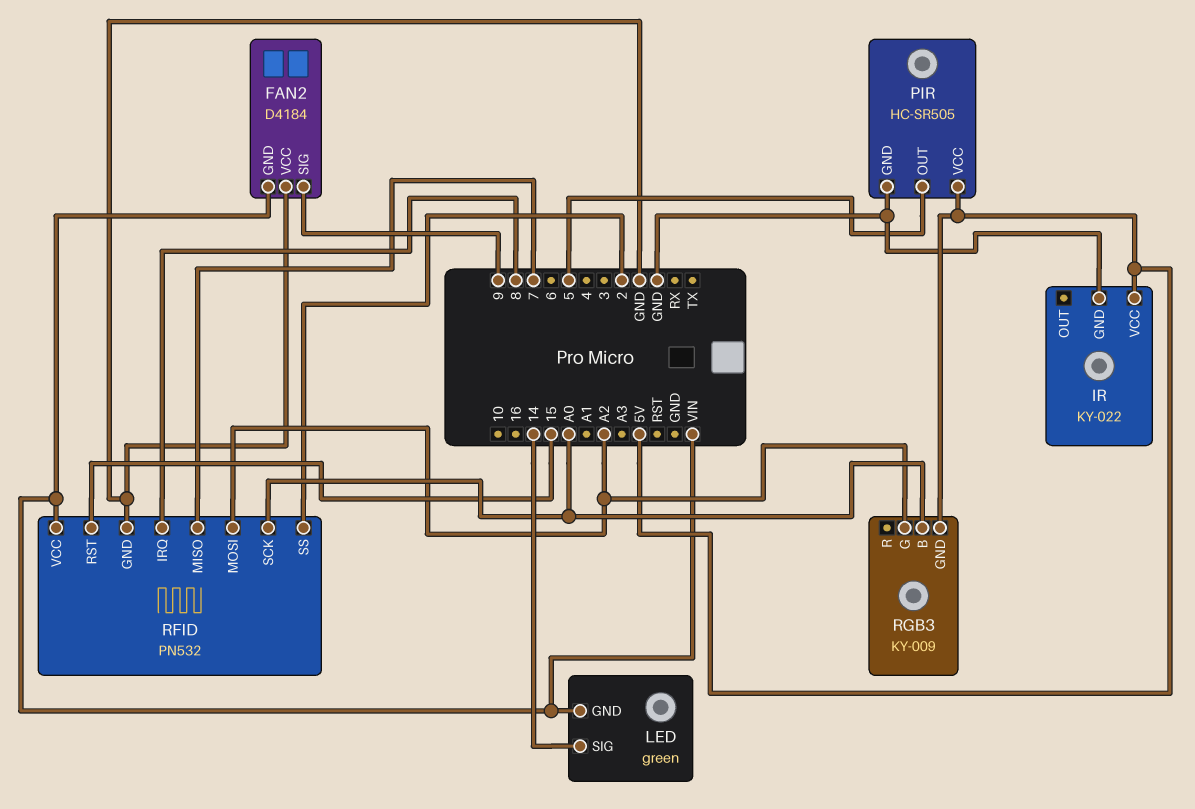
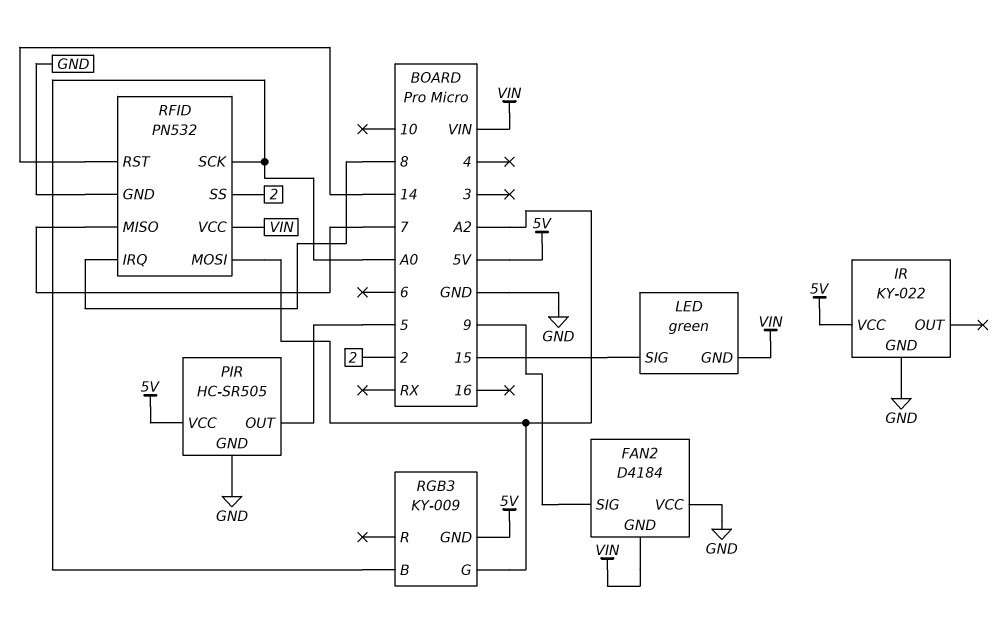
LED pin SIG: 14 -> 15
RFID pin RST: 15 -> 14

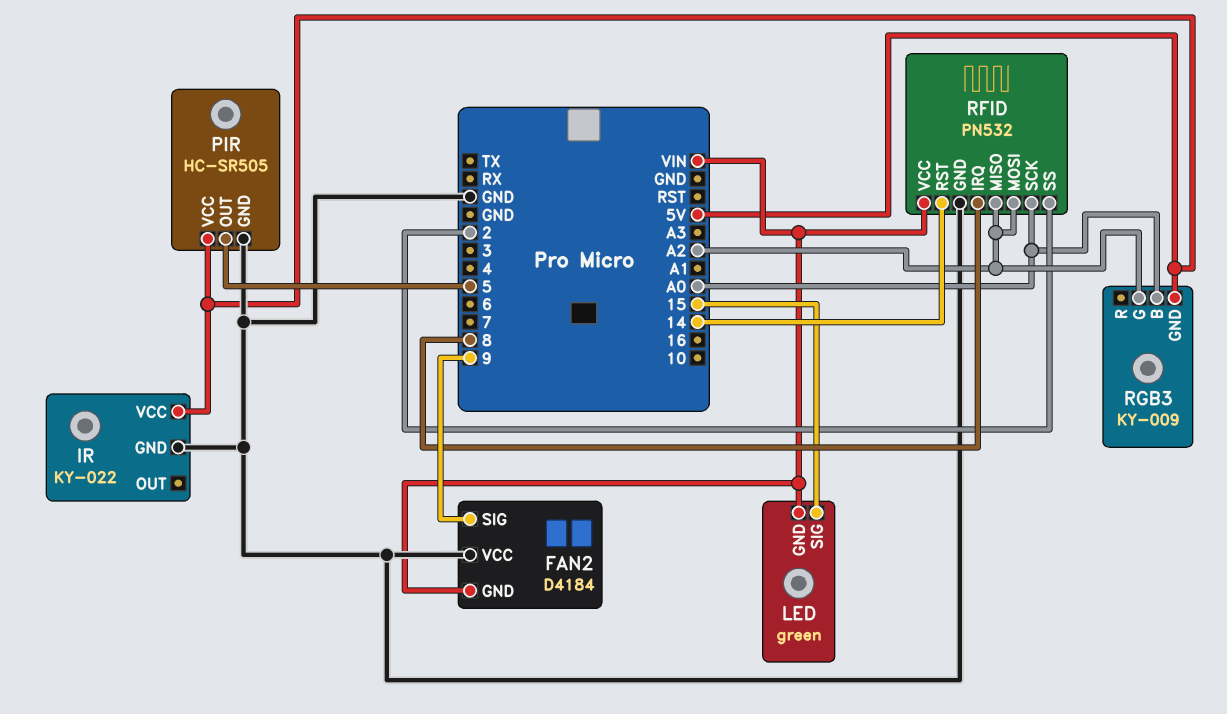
RFID pin MISO: 7 -> A2

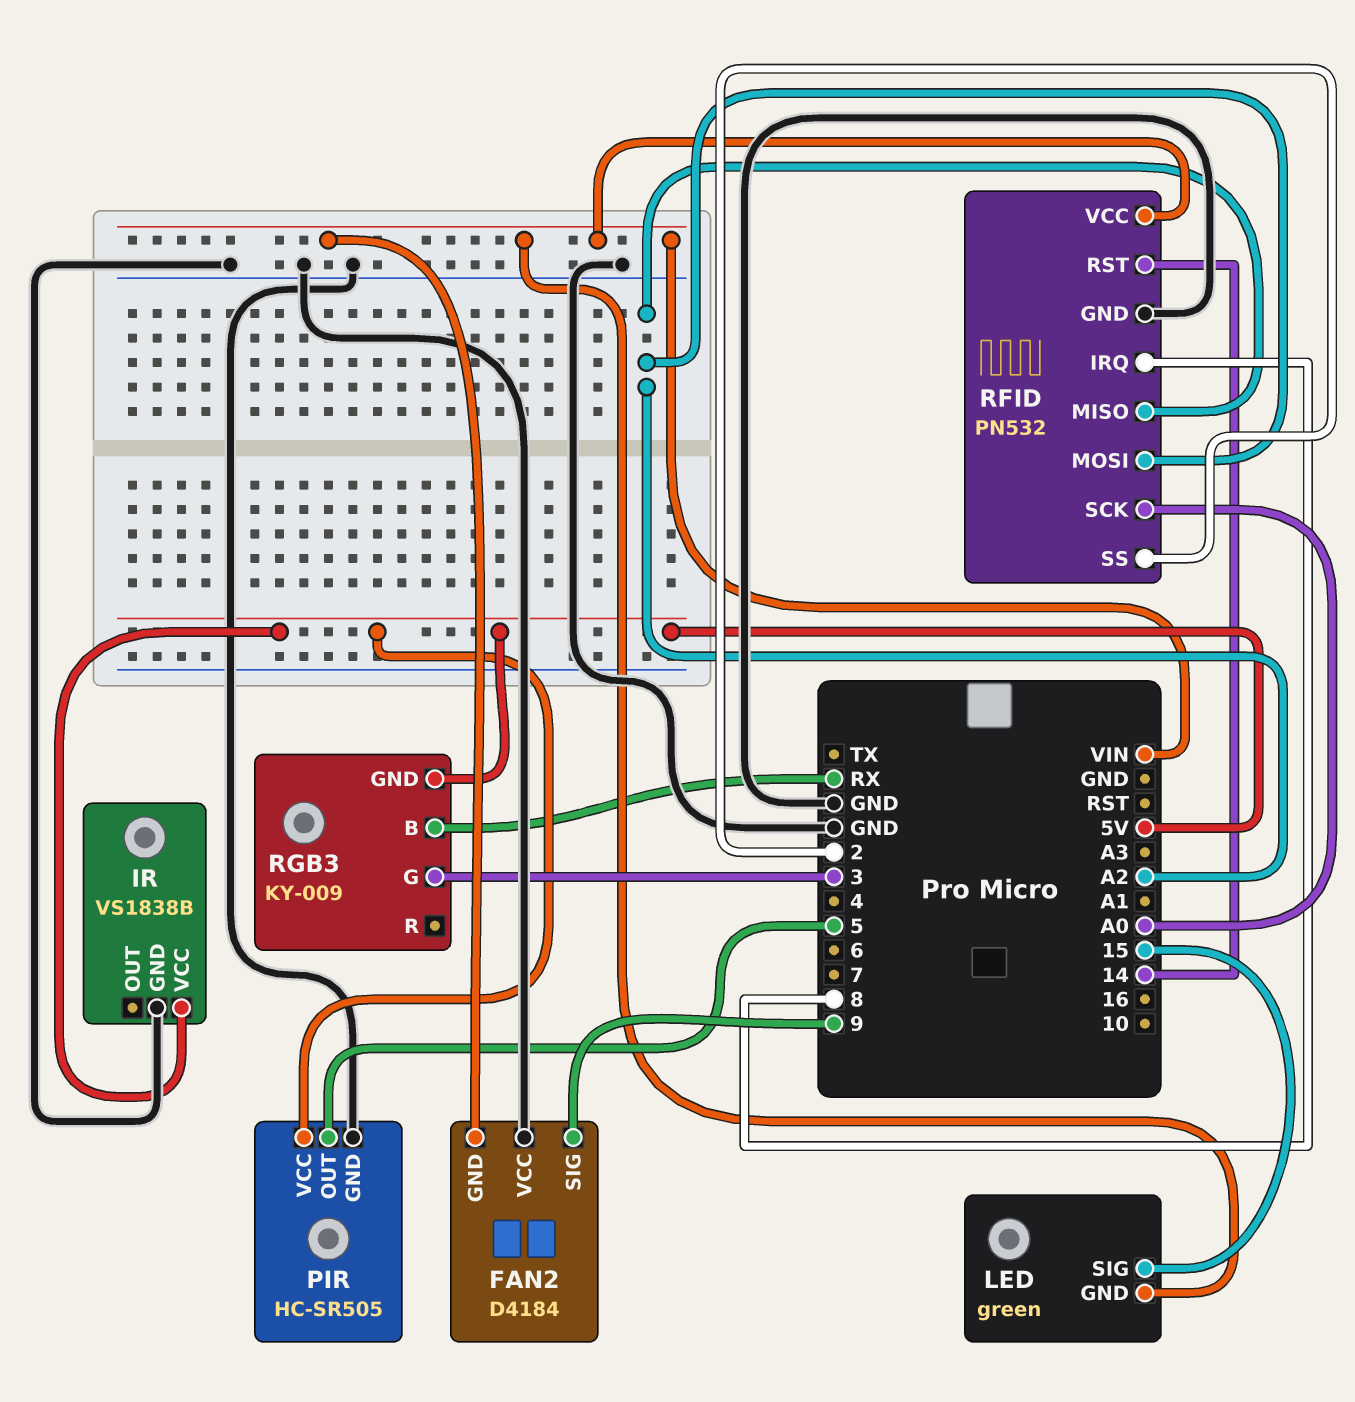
IR: KY-022 -> VS1838B
RGB3 pin B: A0 -> RX
RGB3 pin G: A2 -> 3

